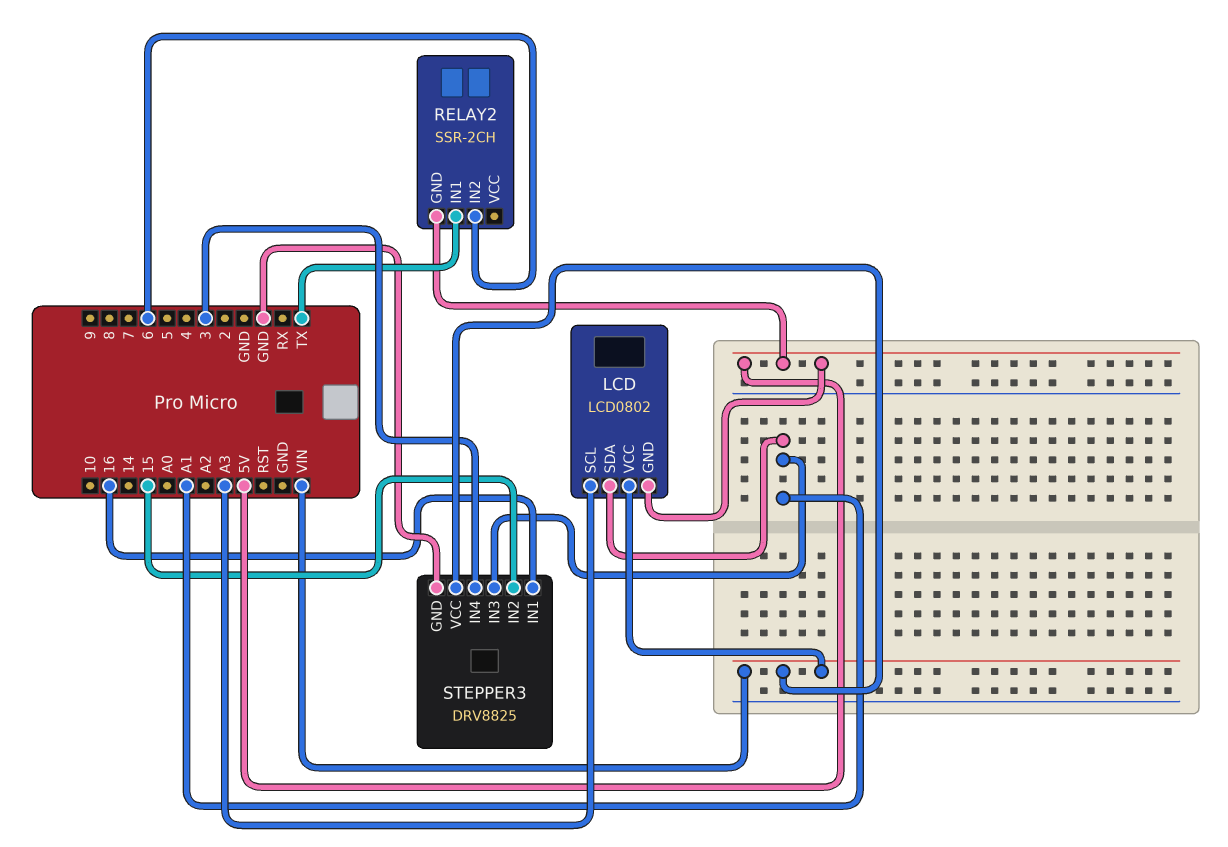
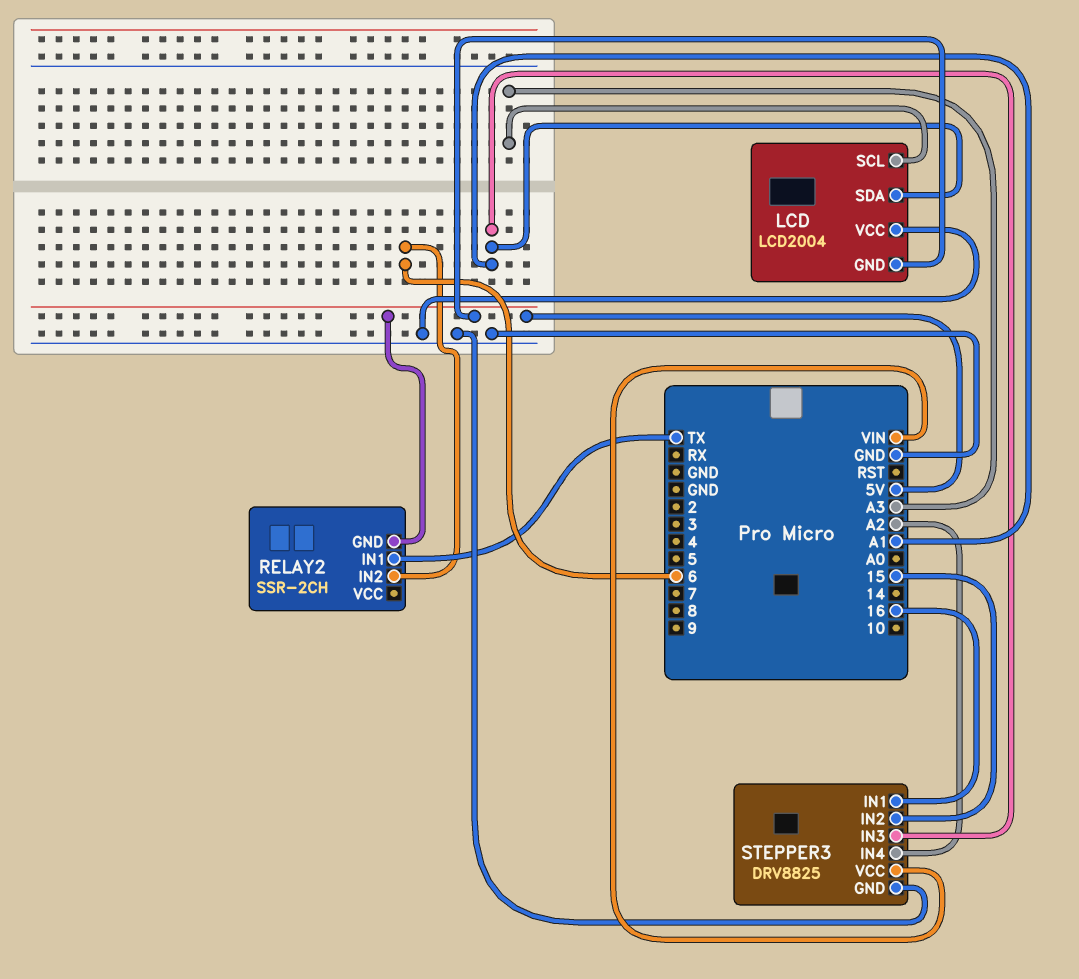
LCD: LCD0802 -> LCD2004
LCD pin VCC: VIN -> GND
STEPPER3 pin IN4: 3 -> A2

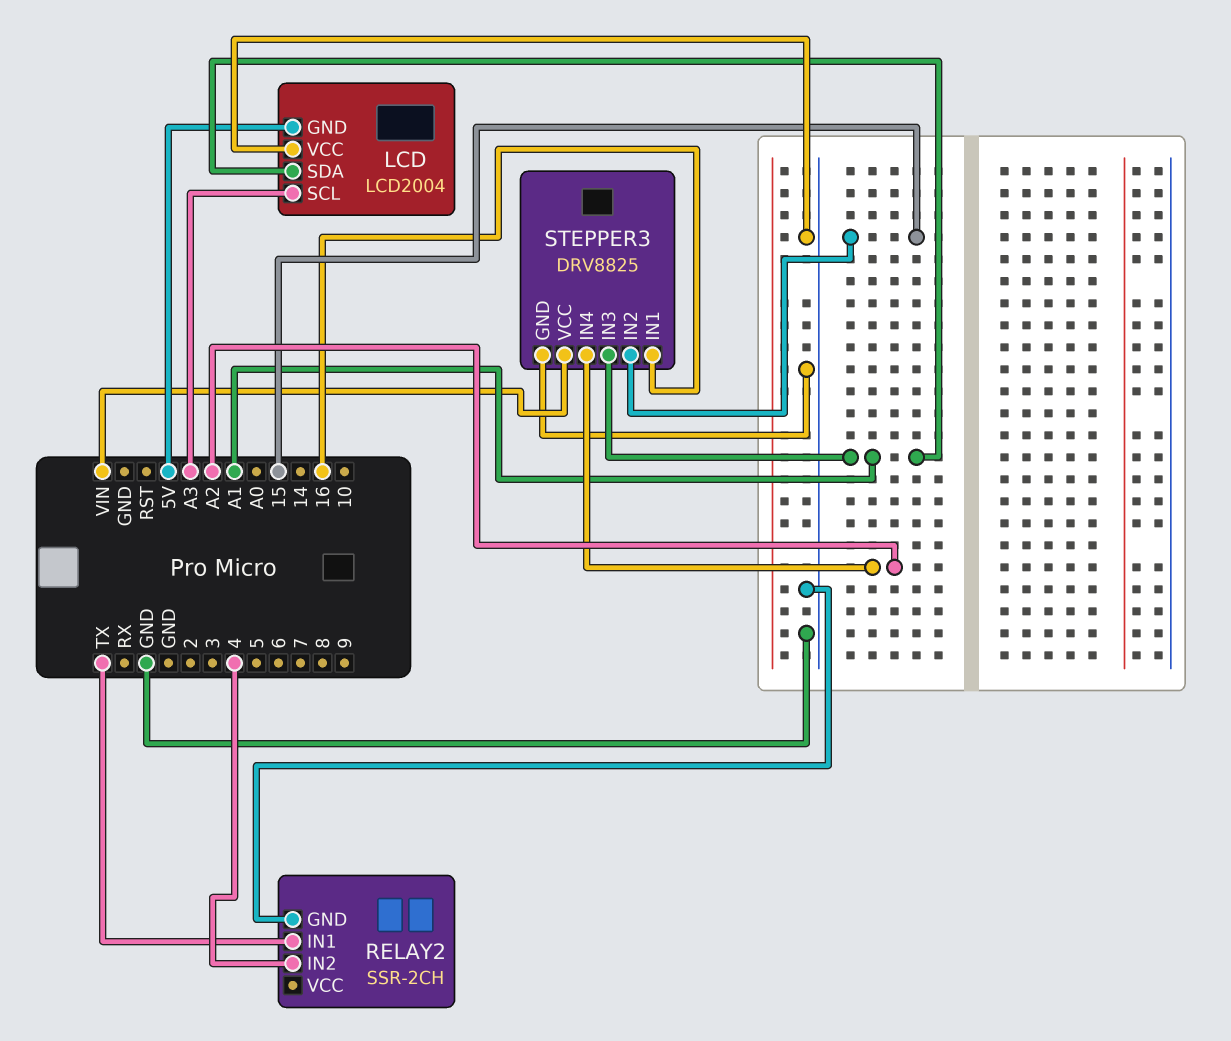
RELAY2 pin GND: 5V -> GND
RELAY2 pin IN2: 6 -> 4

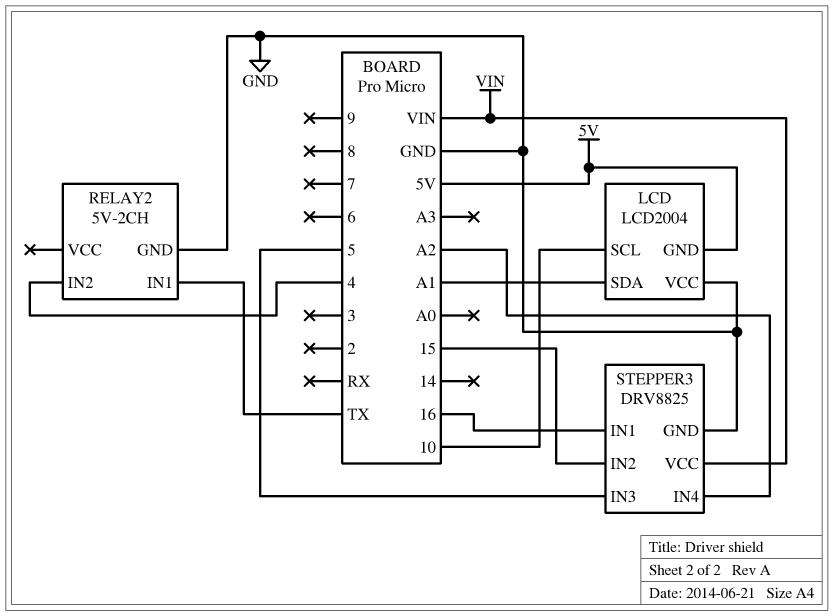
LCD pin SCL: A3 -> 10
RELAY2: SSR-2CH -> 5V-2CH
STEPPER3 pin IN3: A1 -> 5

